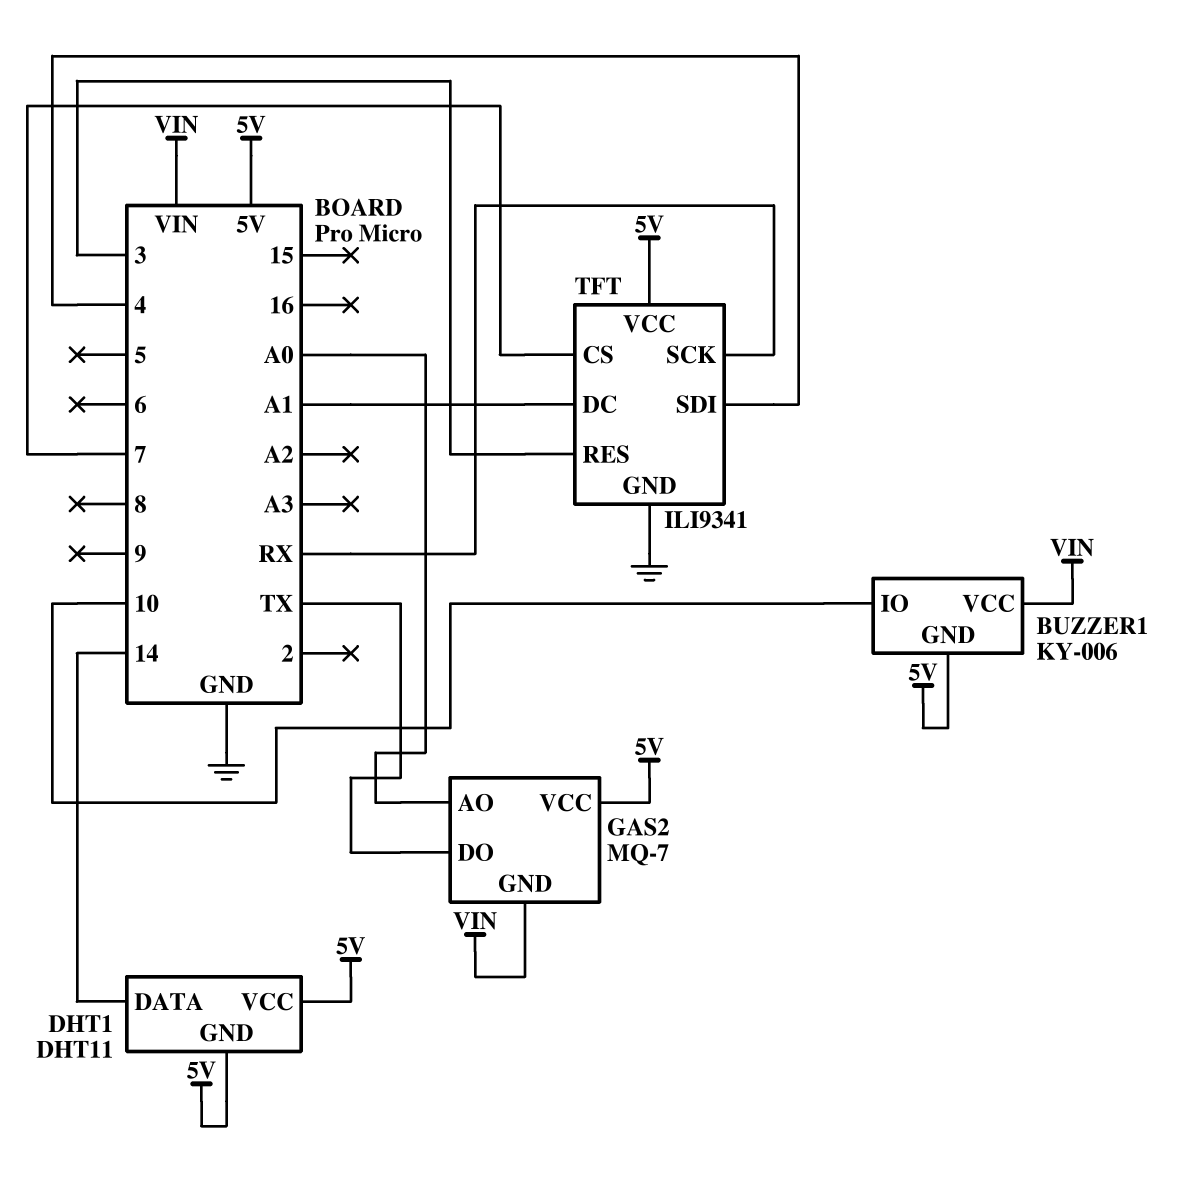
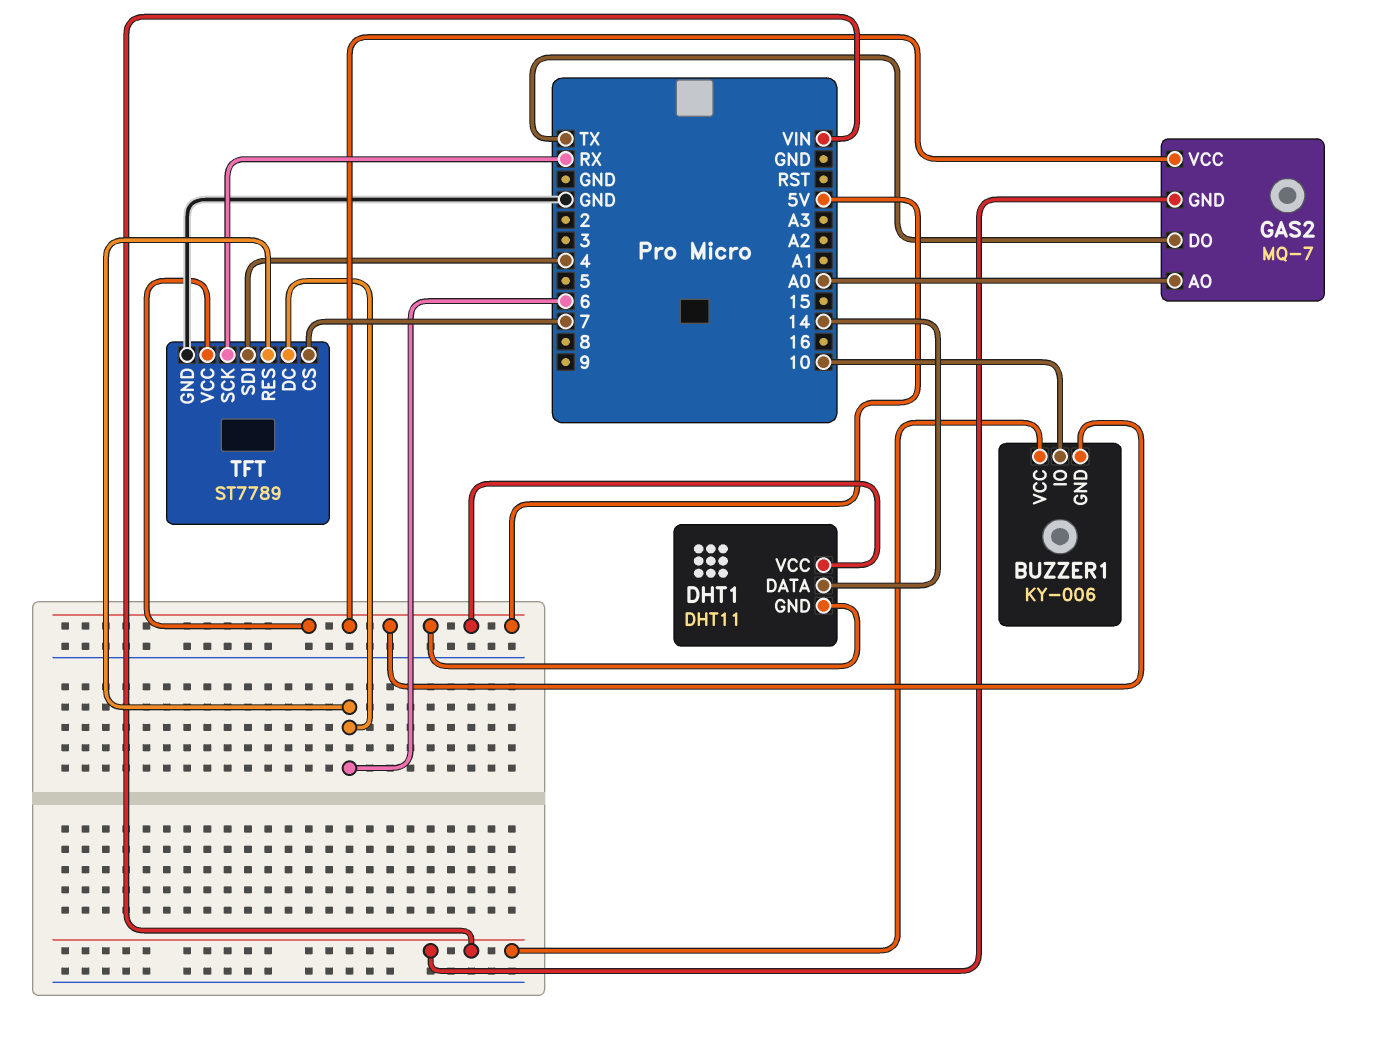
TFT: ILI9341 -> ST7789
TFT pin DC: A1 -> 6
TFT pin RES: 3 -> 6

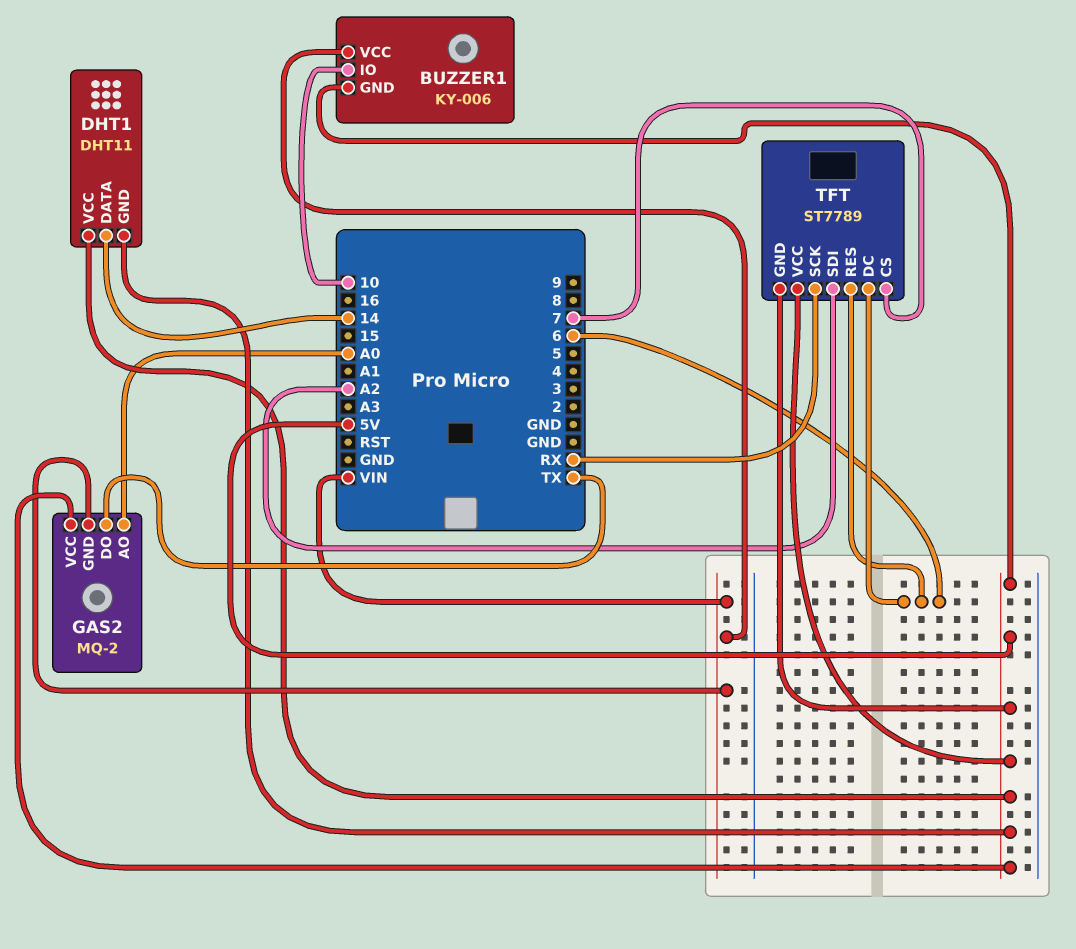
GAS2: MQ-7 -> MQ-2
TFT pin GND: GND -> 5V
TFT pin SDI: 4 -> A2

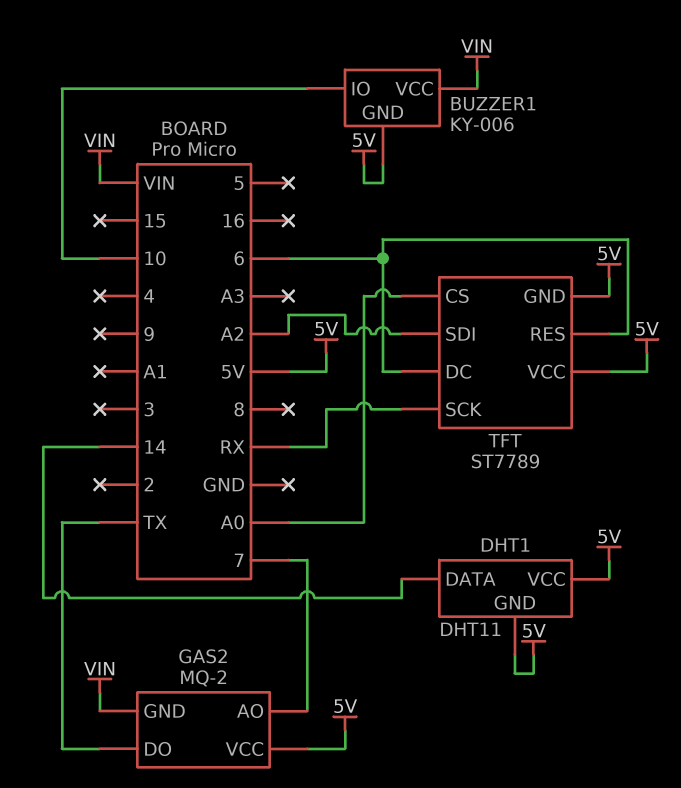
GAS2 pin AO: A0 -> 7
TFT pin CS: 7 -> A0

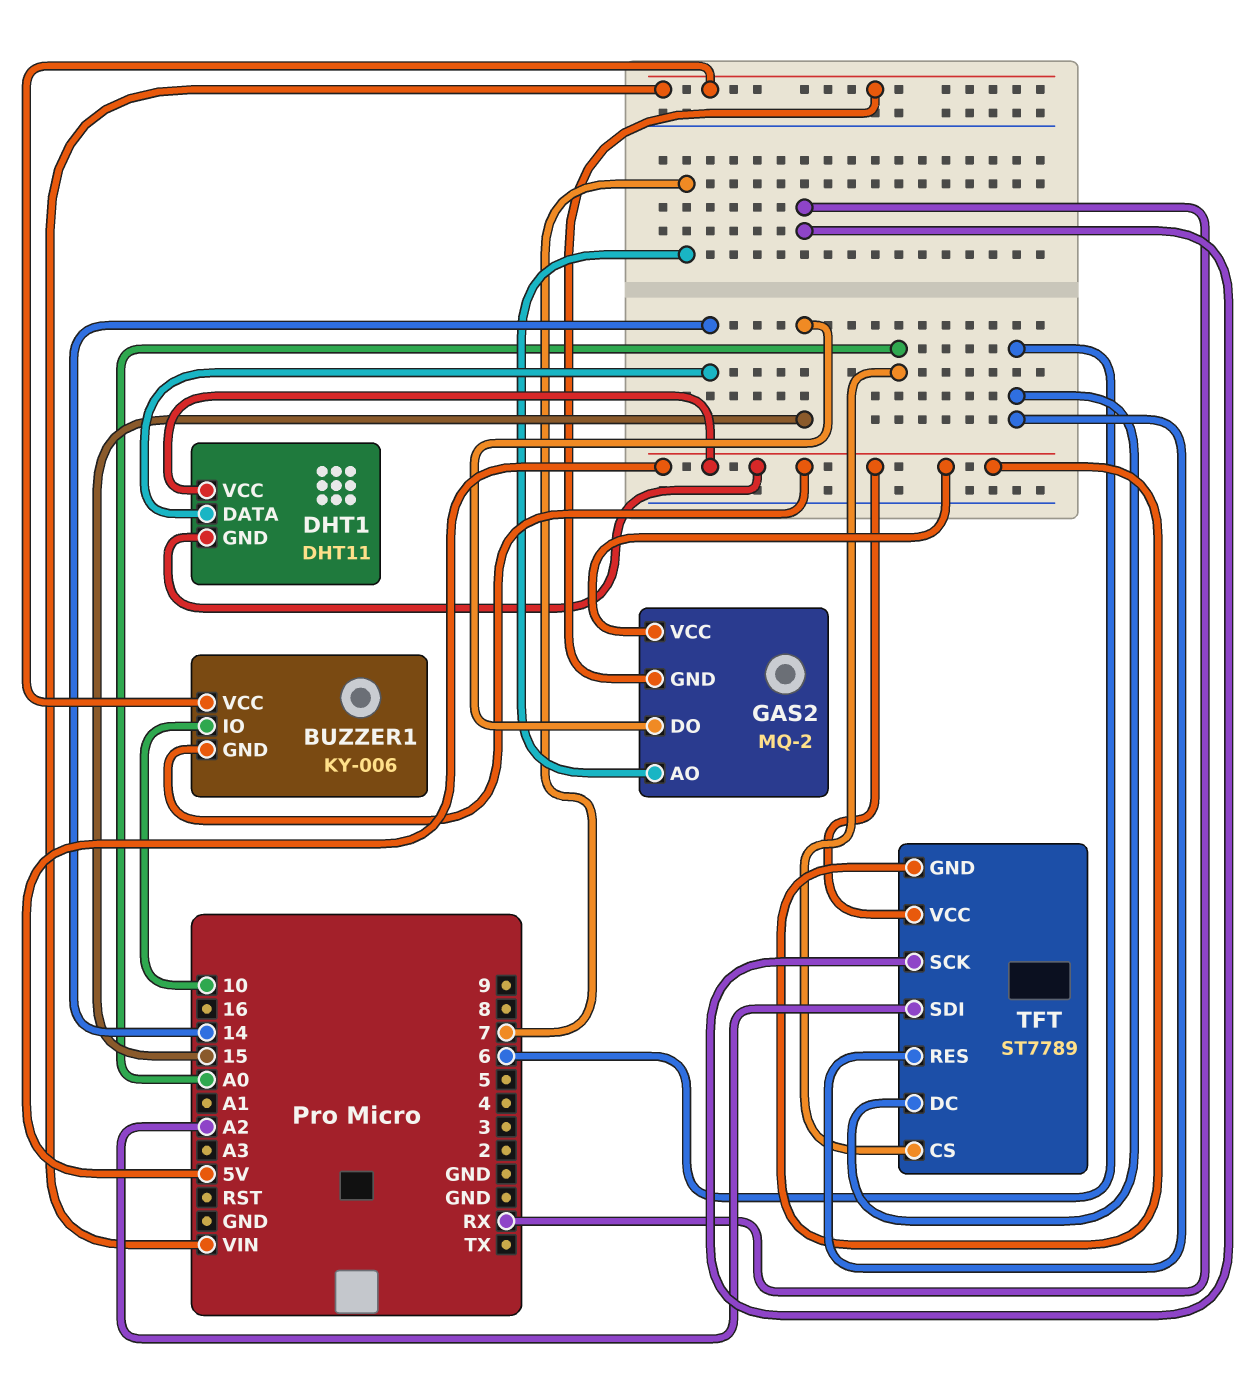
GAS2 pin DO: TX -> 15

